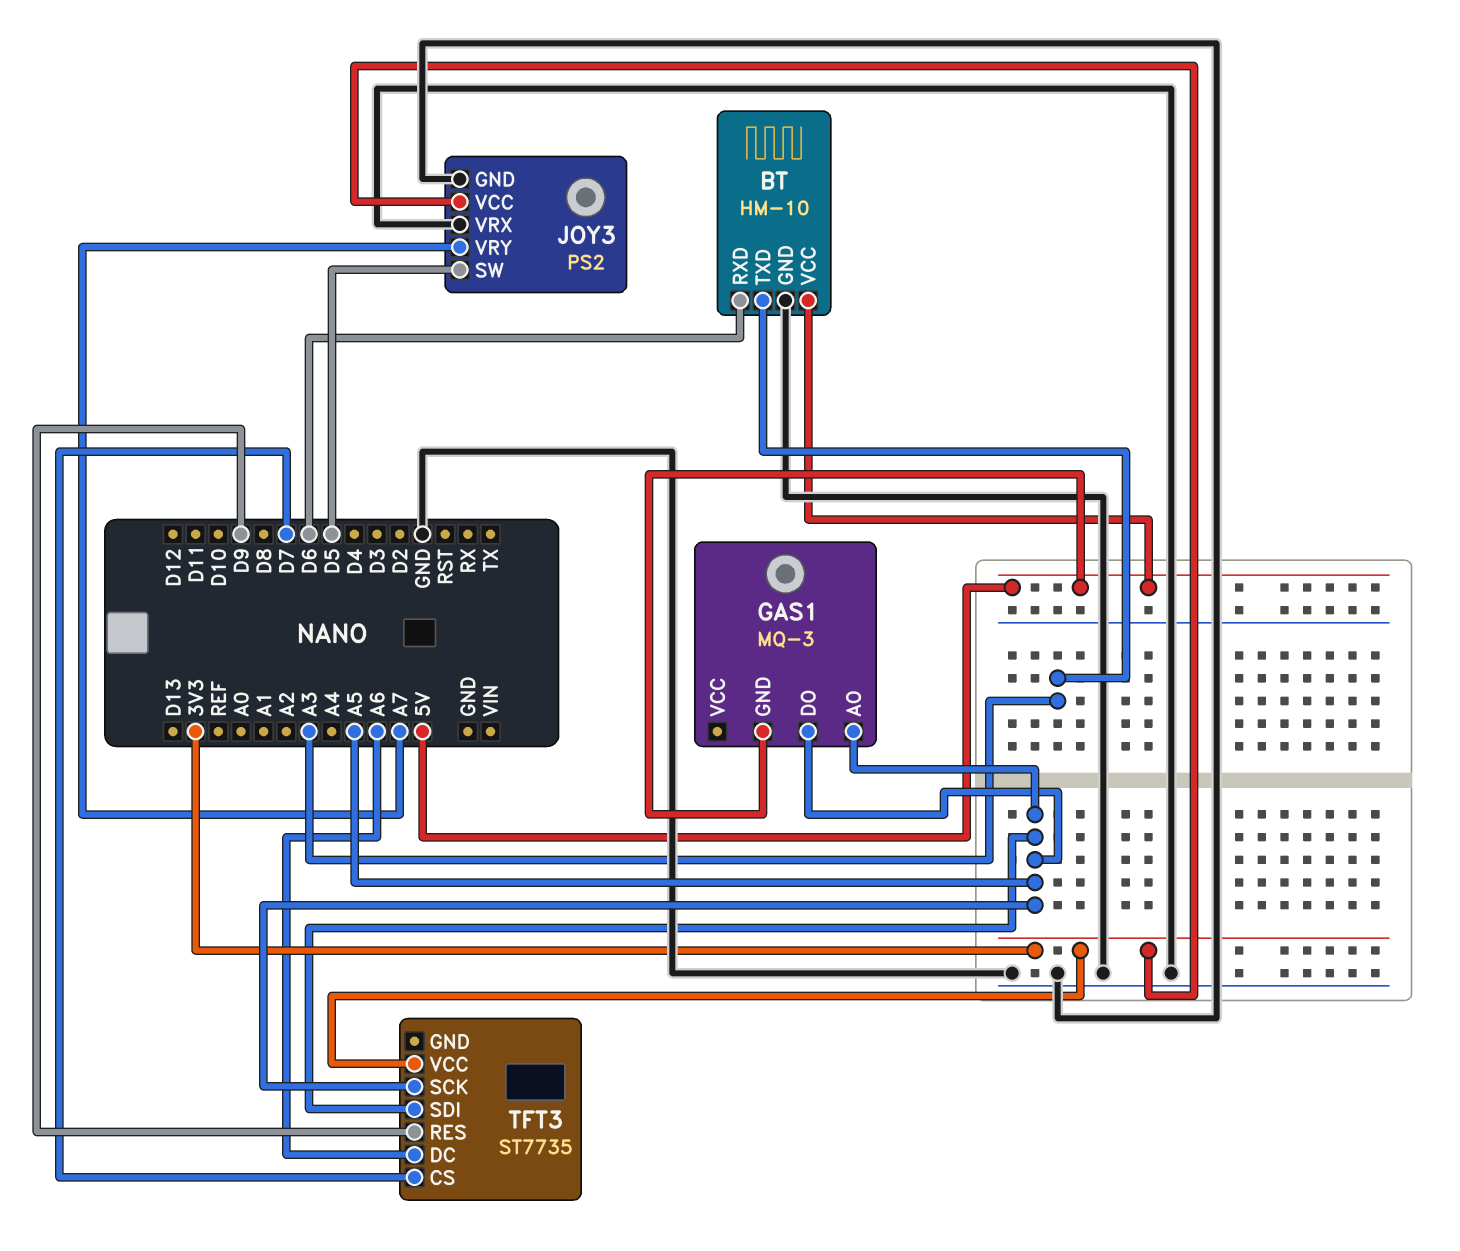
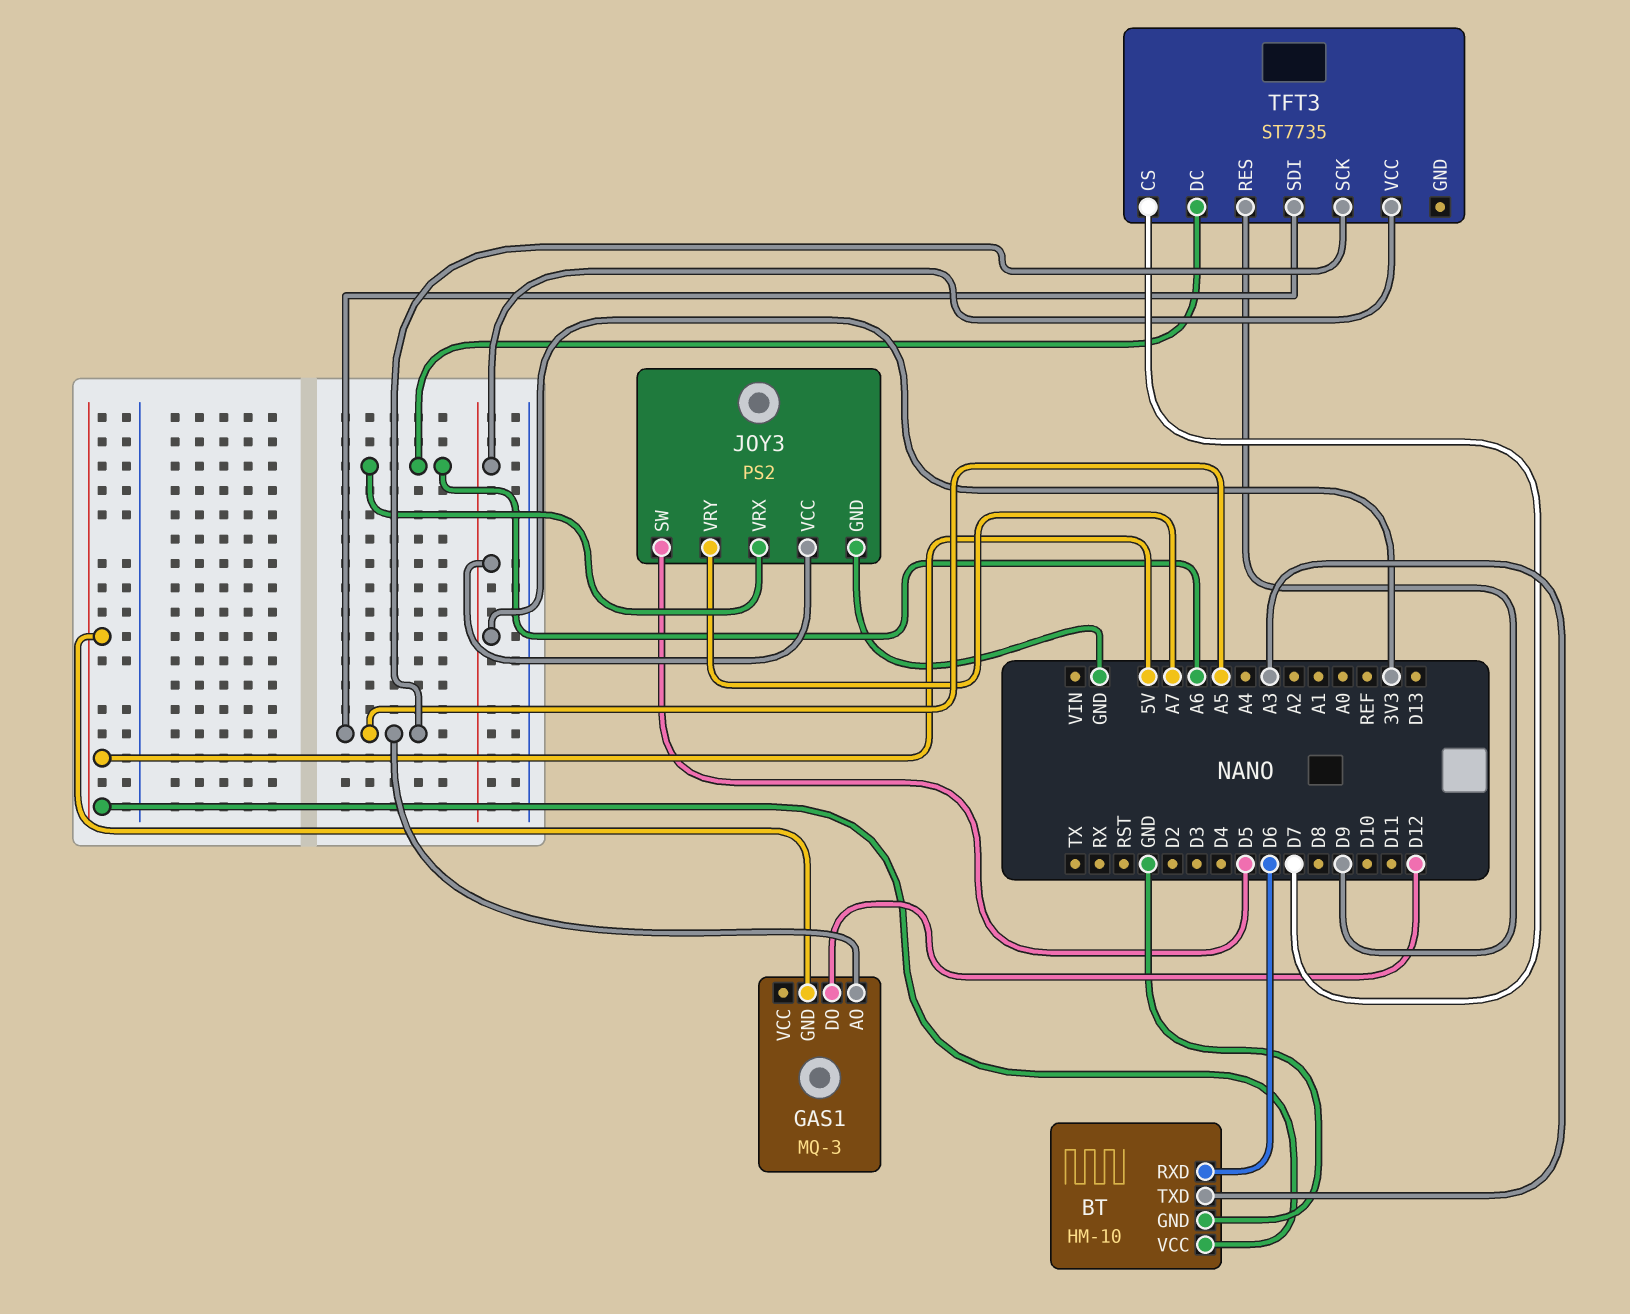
GAS1 pin DO: A5 -> D12
JOY3 pin VRX: GND -> A6

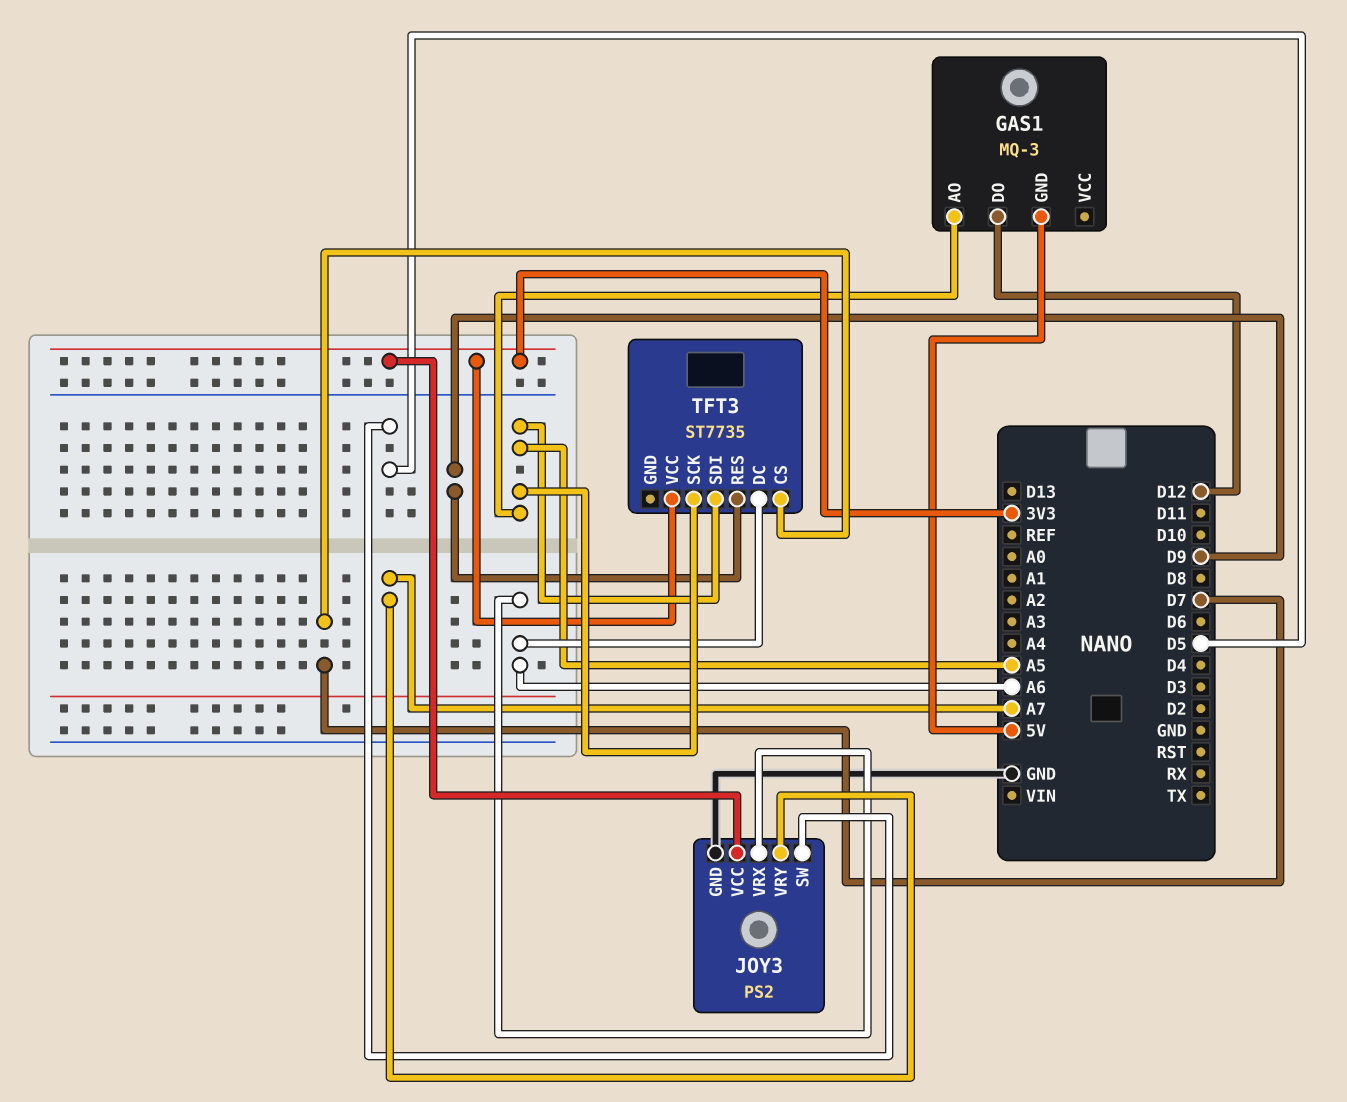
BT: HM-10 -> none
BT pin GND: GND -> none
BT pin RXD: D6 -> none
BT pin TXD: A3 -> none
BT pin VCC: 5V -> none

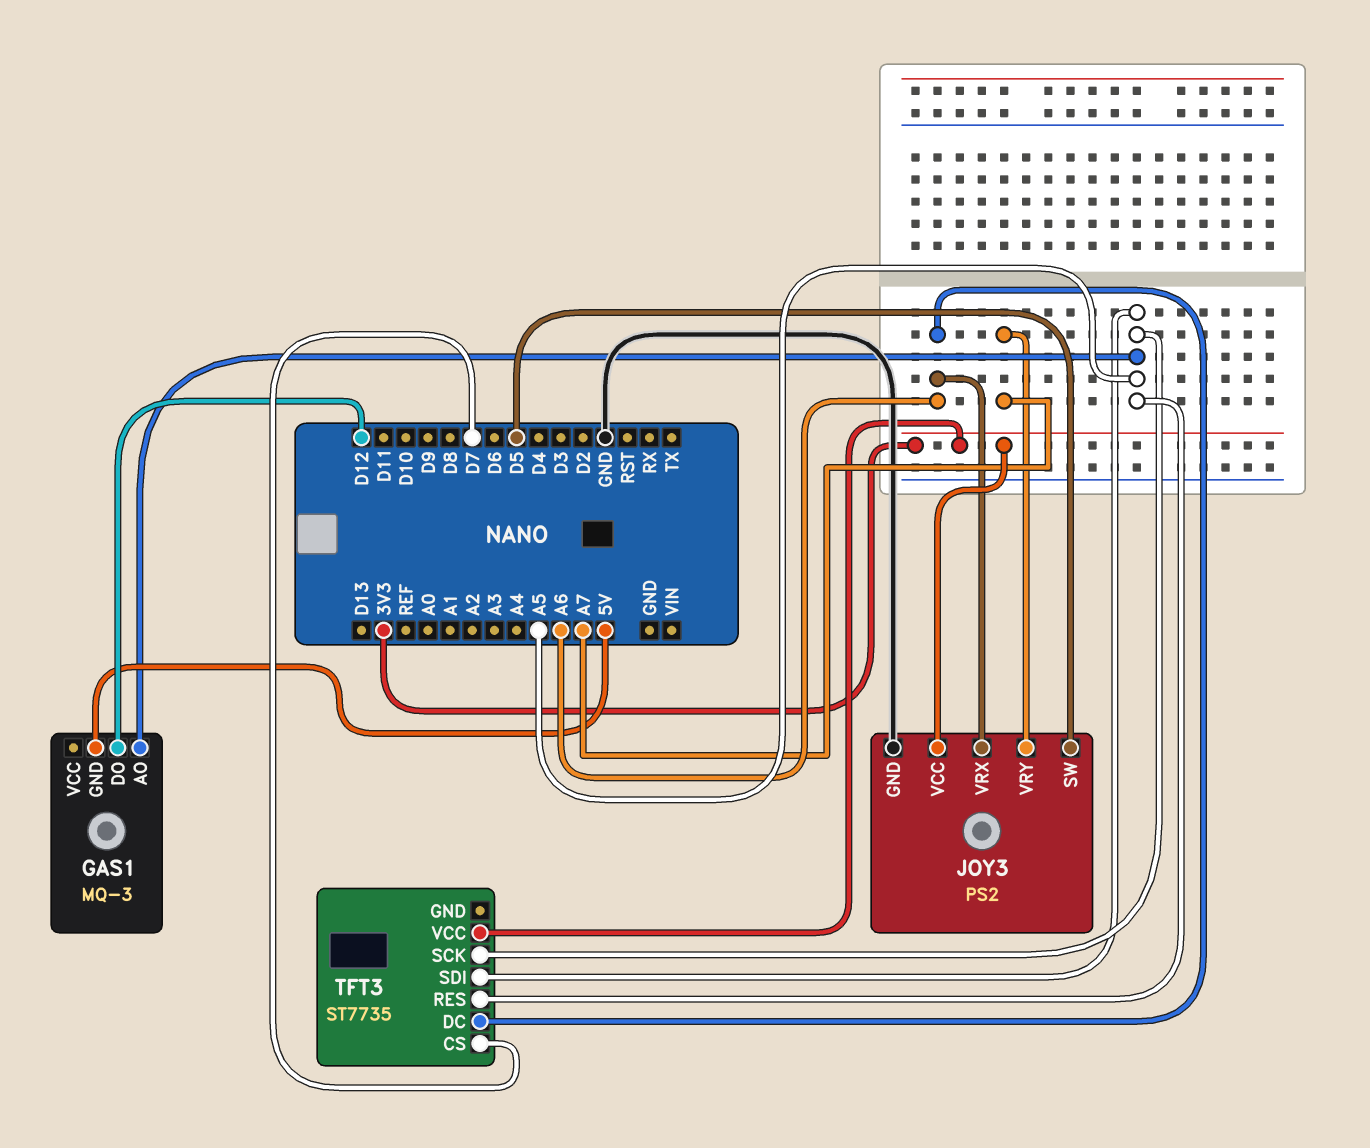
TFT3 pin RES: D9 -> A5

